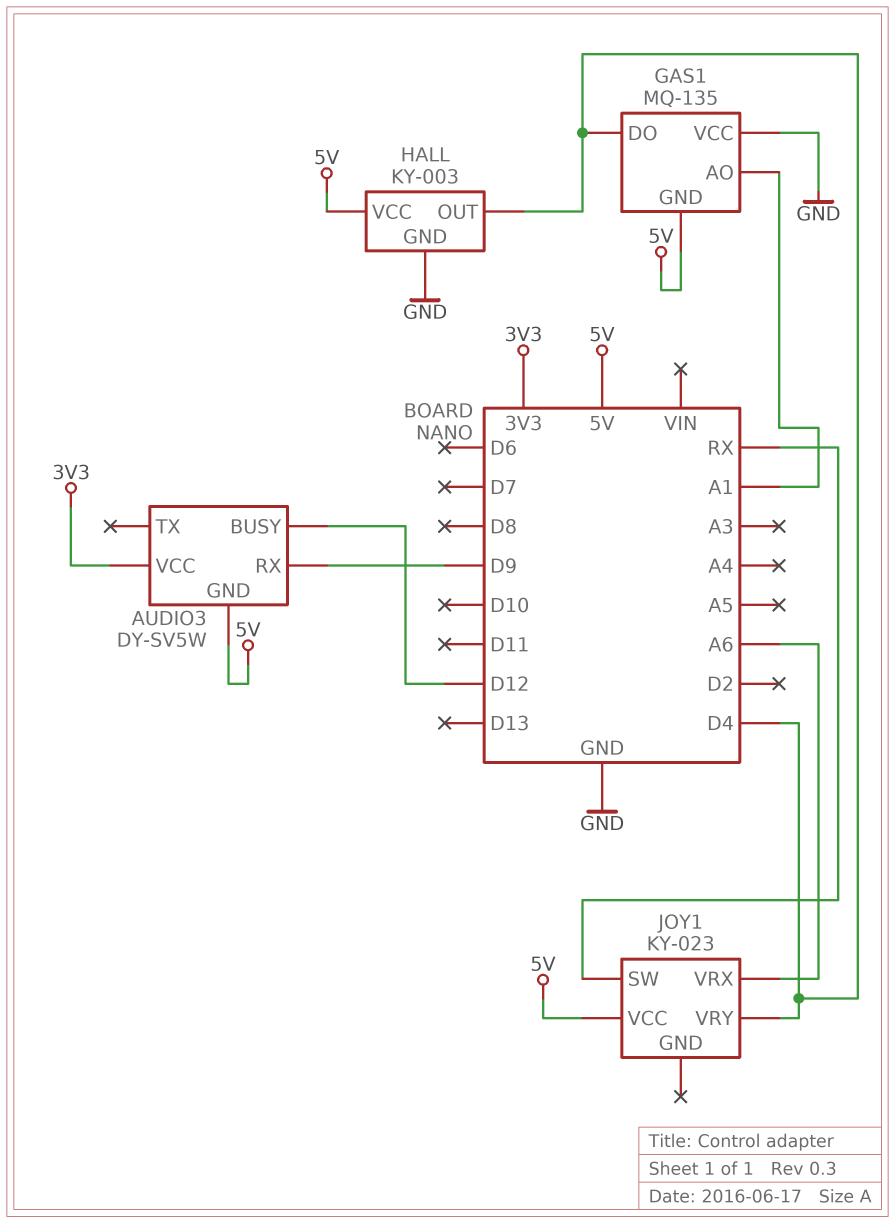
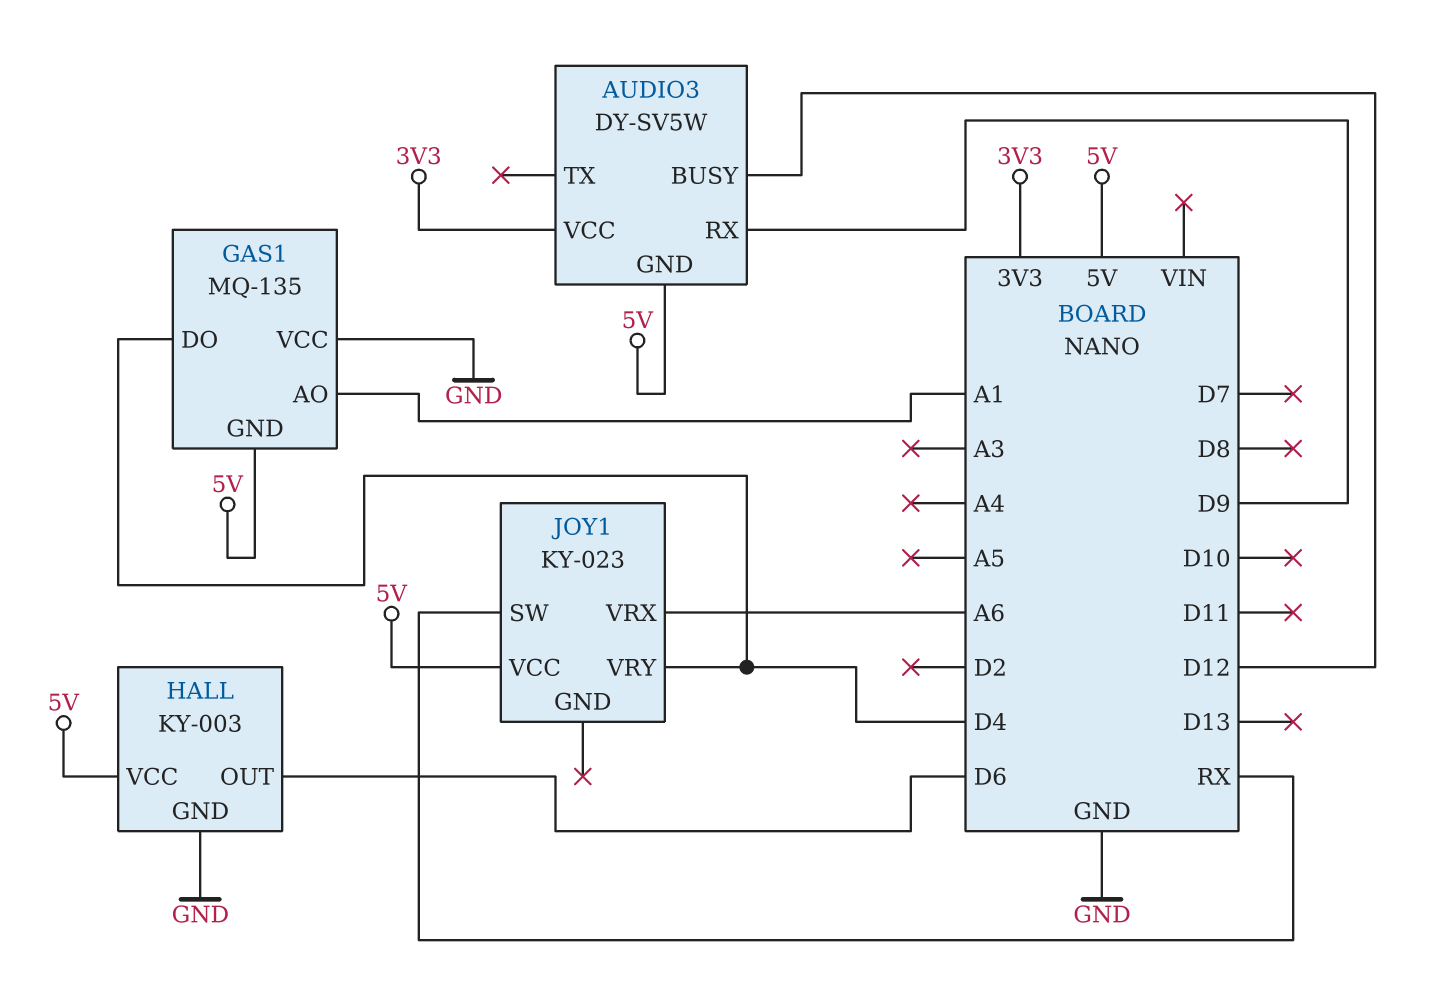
HALL pin OUT: D4 -> D6

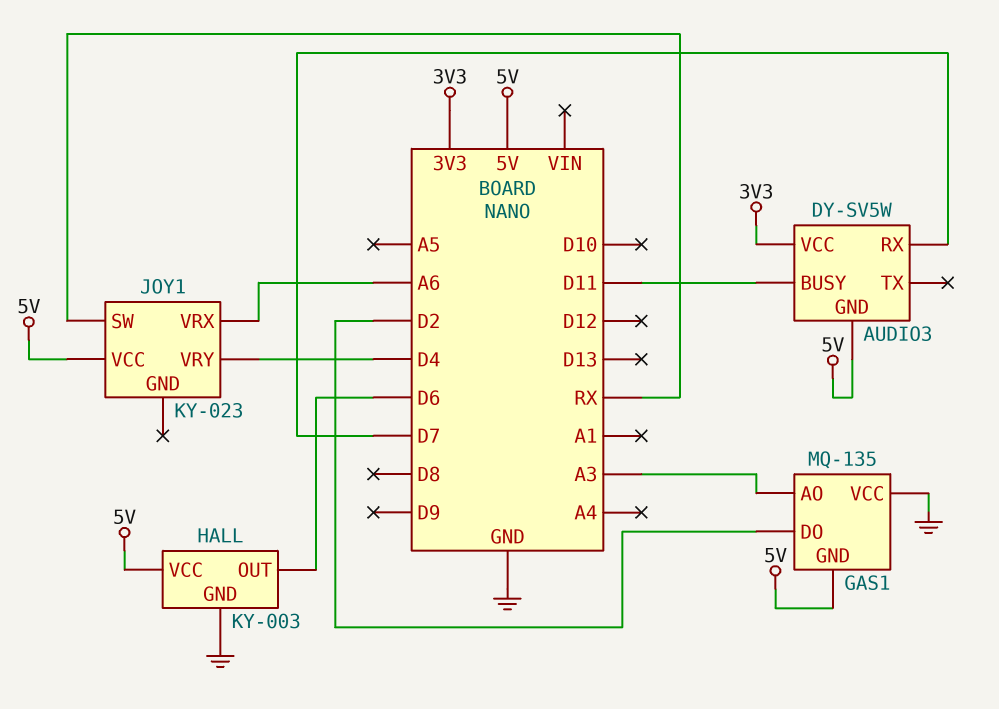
AUDIO3 pin BUSY: D12 -> D11
AUDIO3 pin RX: D9 -> D7
GAS1 pin AO: A1 -> A3
GAS1 pin DO: D4 -> D2

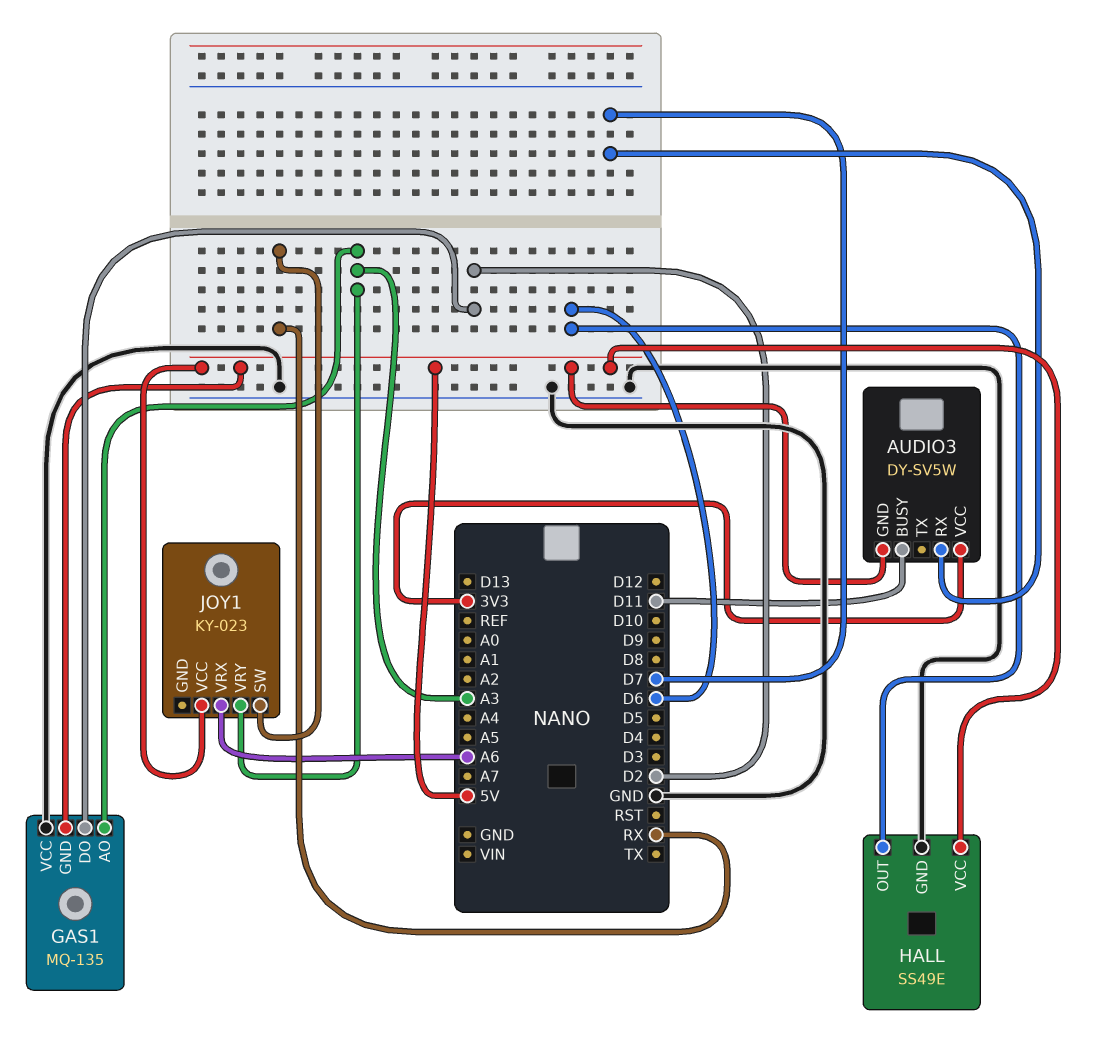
HALL: KY-003 -> SS49E
JOY1 pin VRY: D4 -> A3

